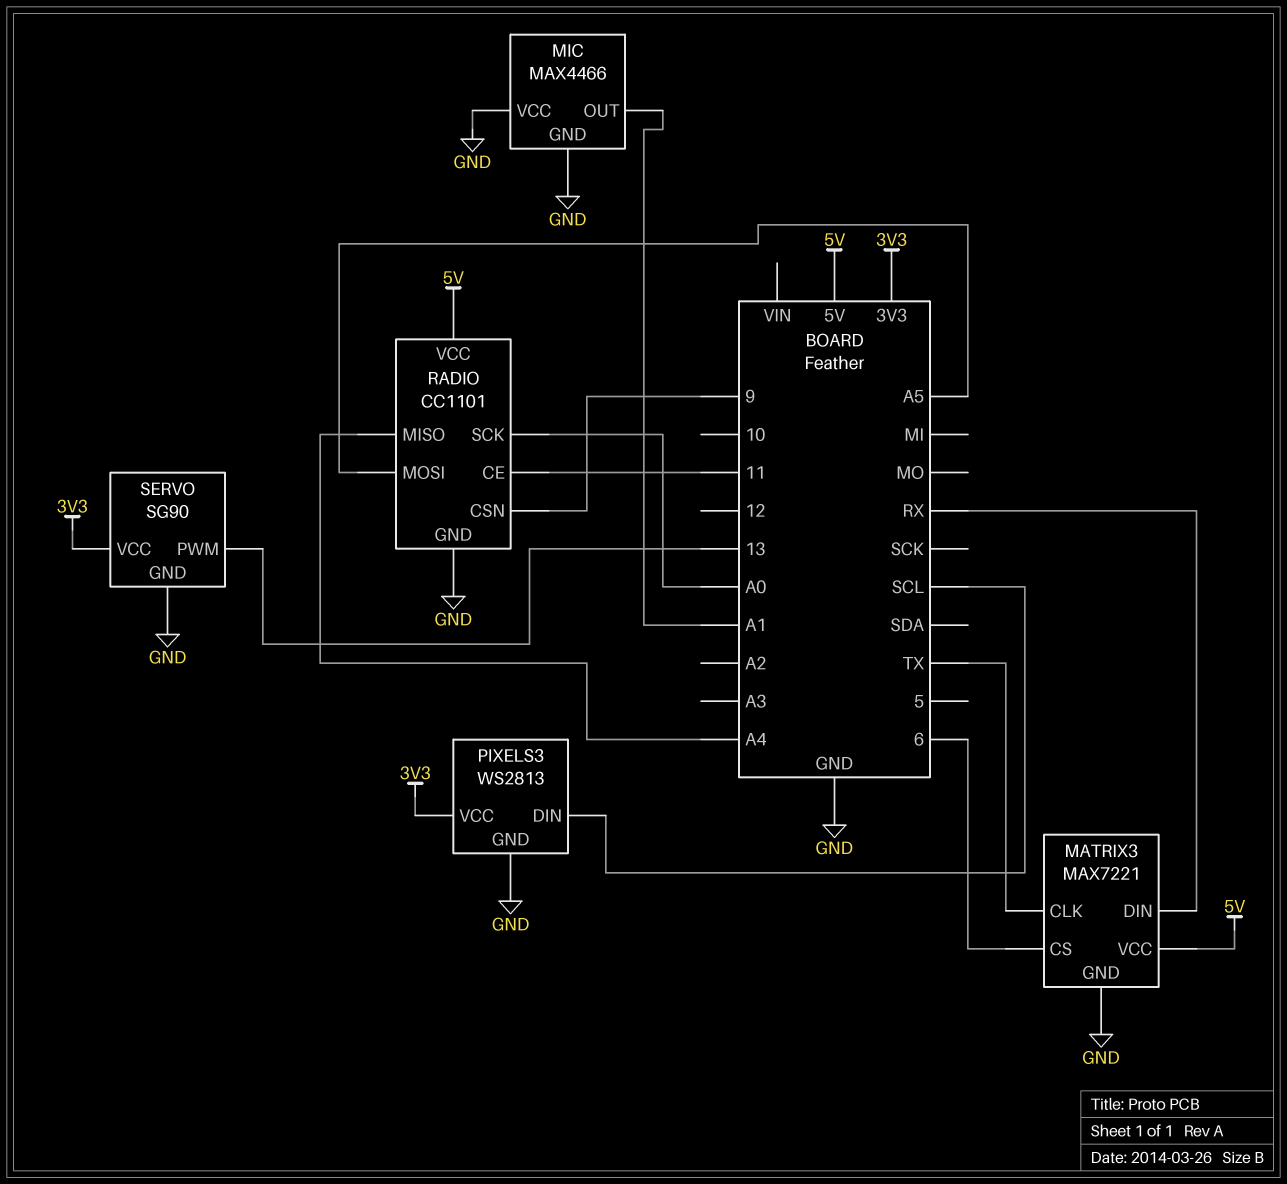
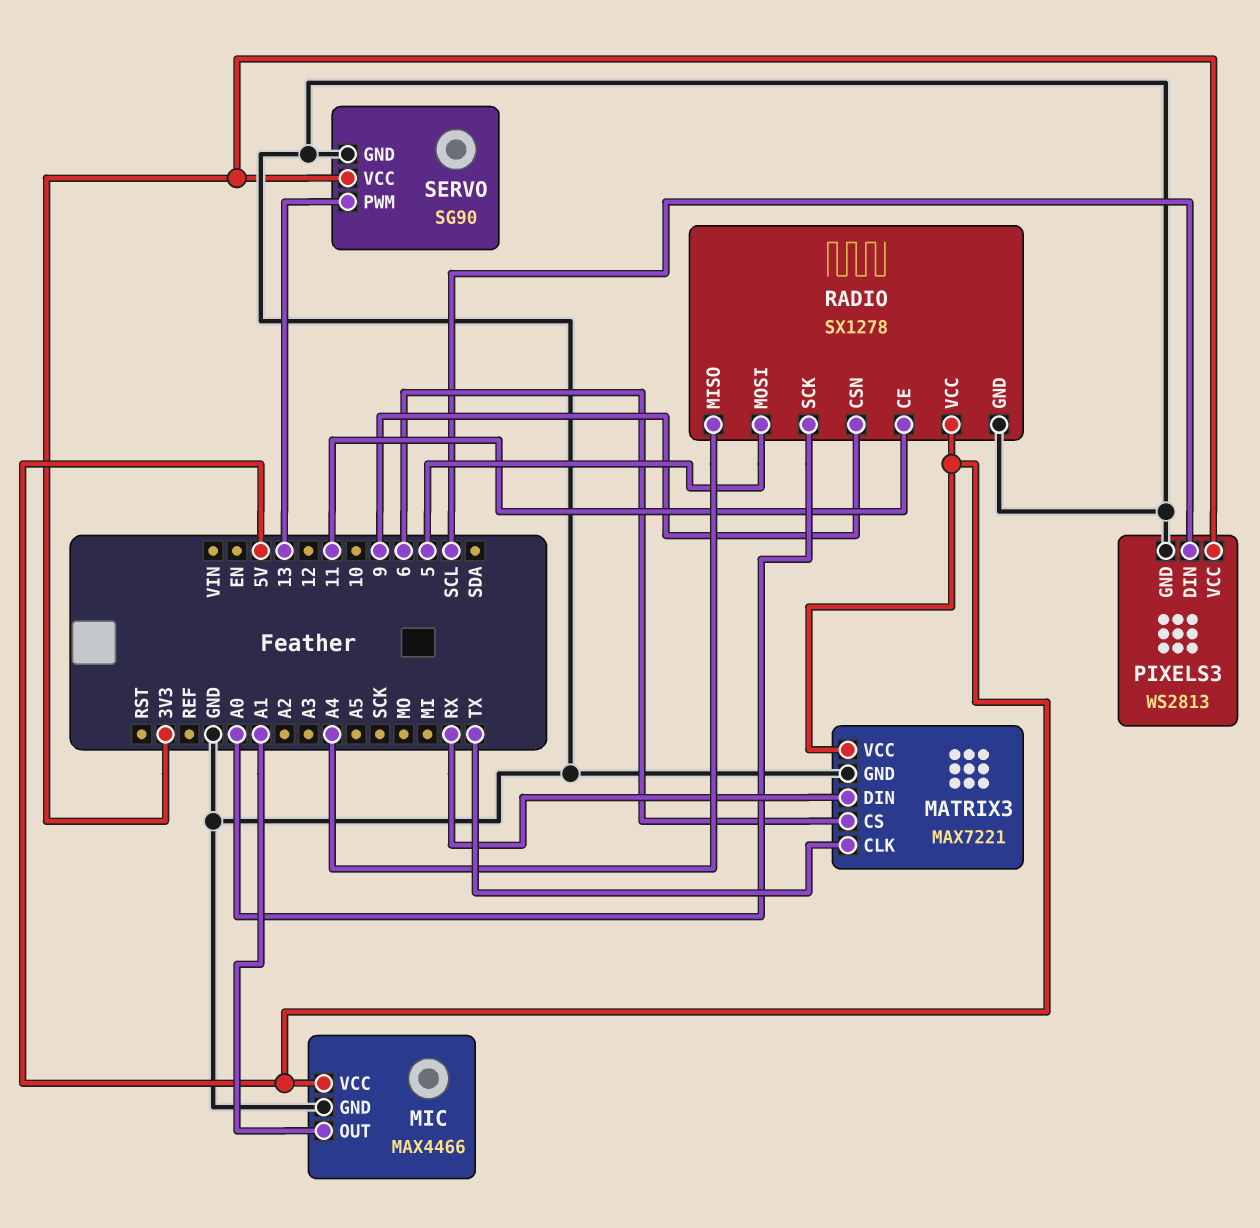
MIC pin VCC: GND -> 5V
RADIO: CC1101 -> SX1278
RADIO pin MOSI: A5 -> 5

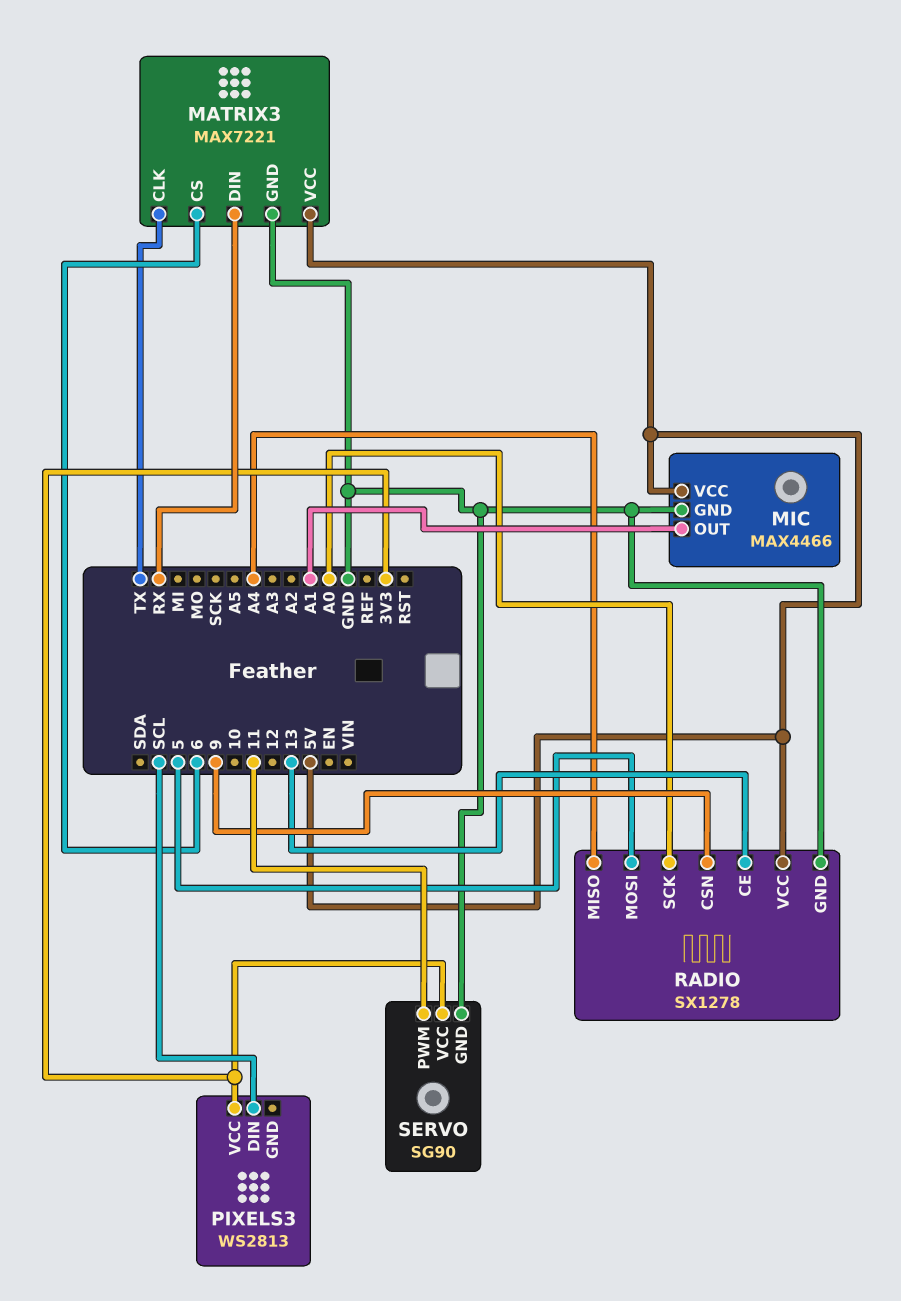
PIXELS3 pin GND: GND -> none
RADIO pin CE: 11 -> 13
SERVO pin PWM: 13 -> 11

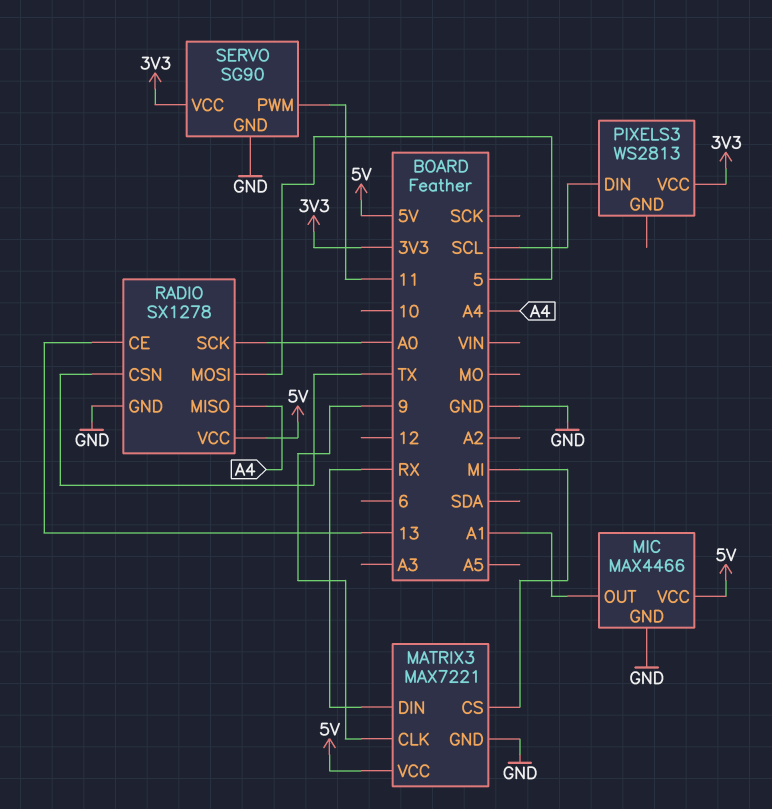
MATRIX3 pin CLK: TX -> 9
MATRIX3 pin CS: 6 -> MI
RADIO pin CSN: 9 -> TX

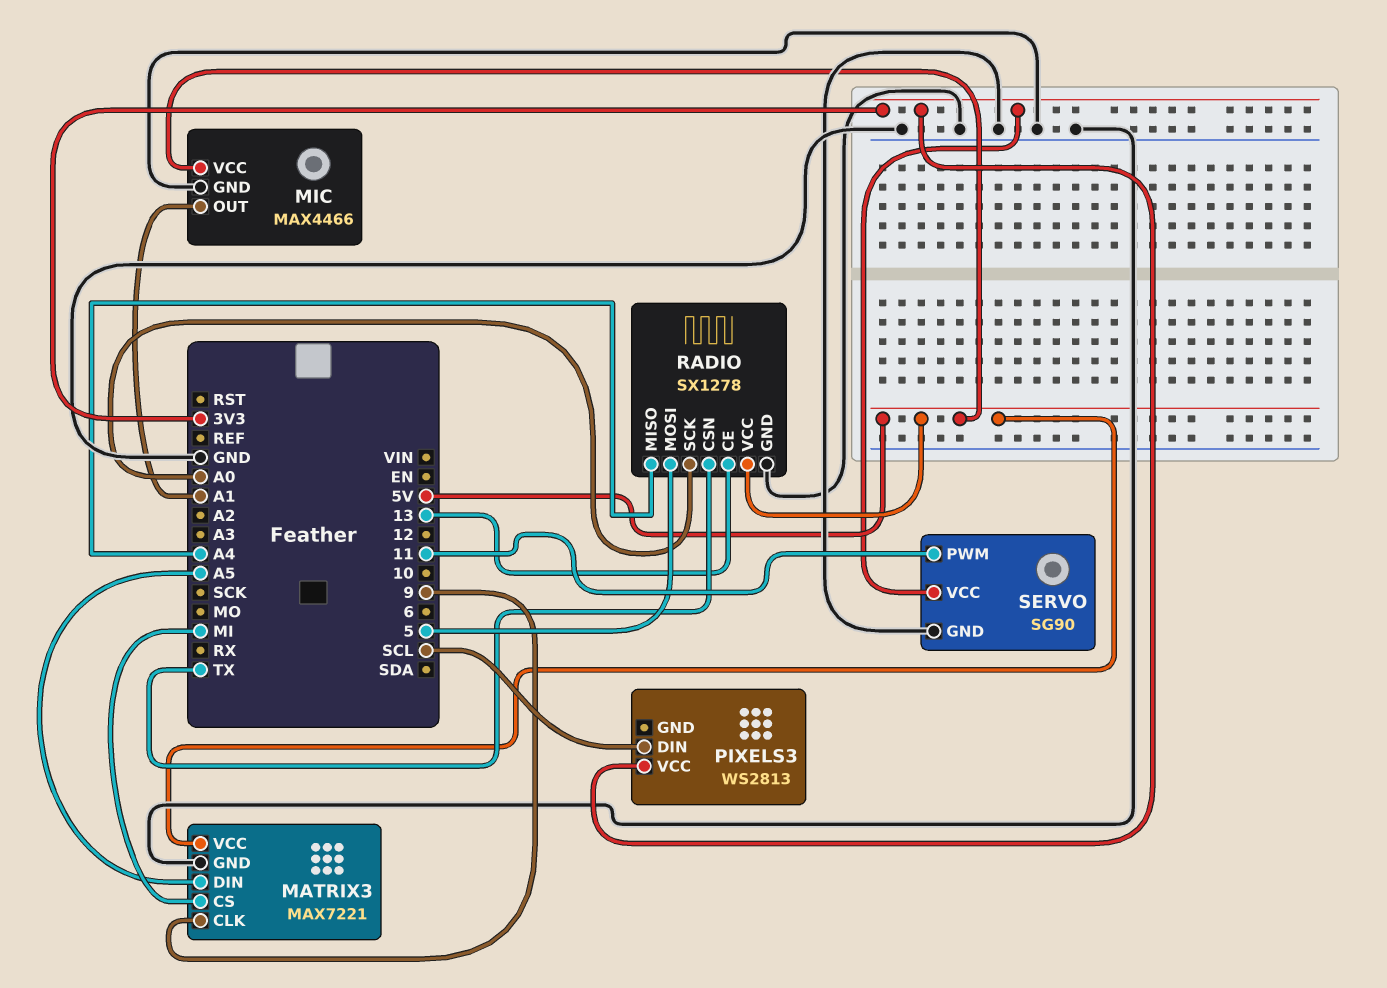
MATRIX3 pin DIN: RX -> A5

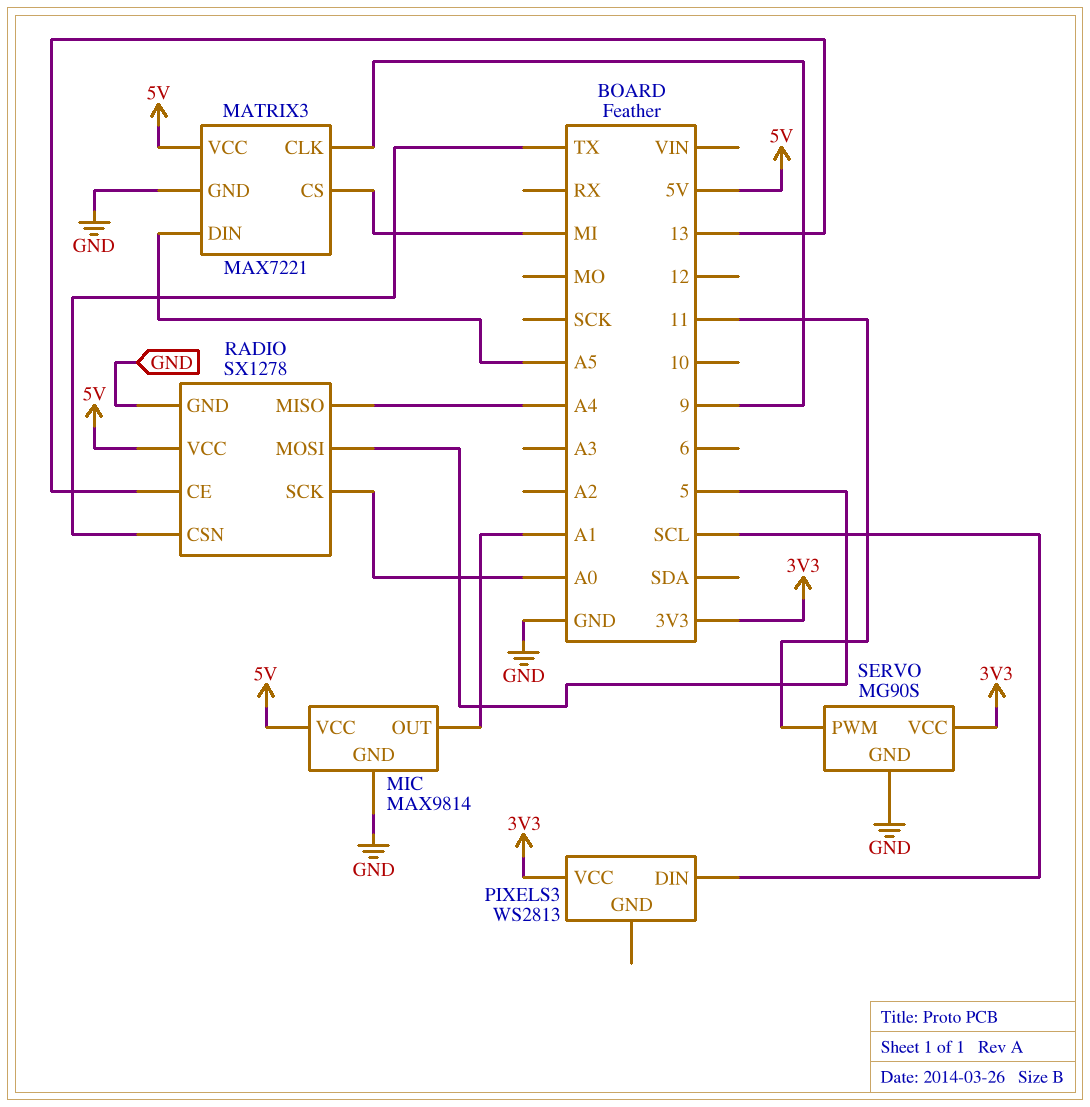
MIC: MAX4466 -> MAX9814
SERVO: SG90 -> MG90S

